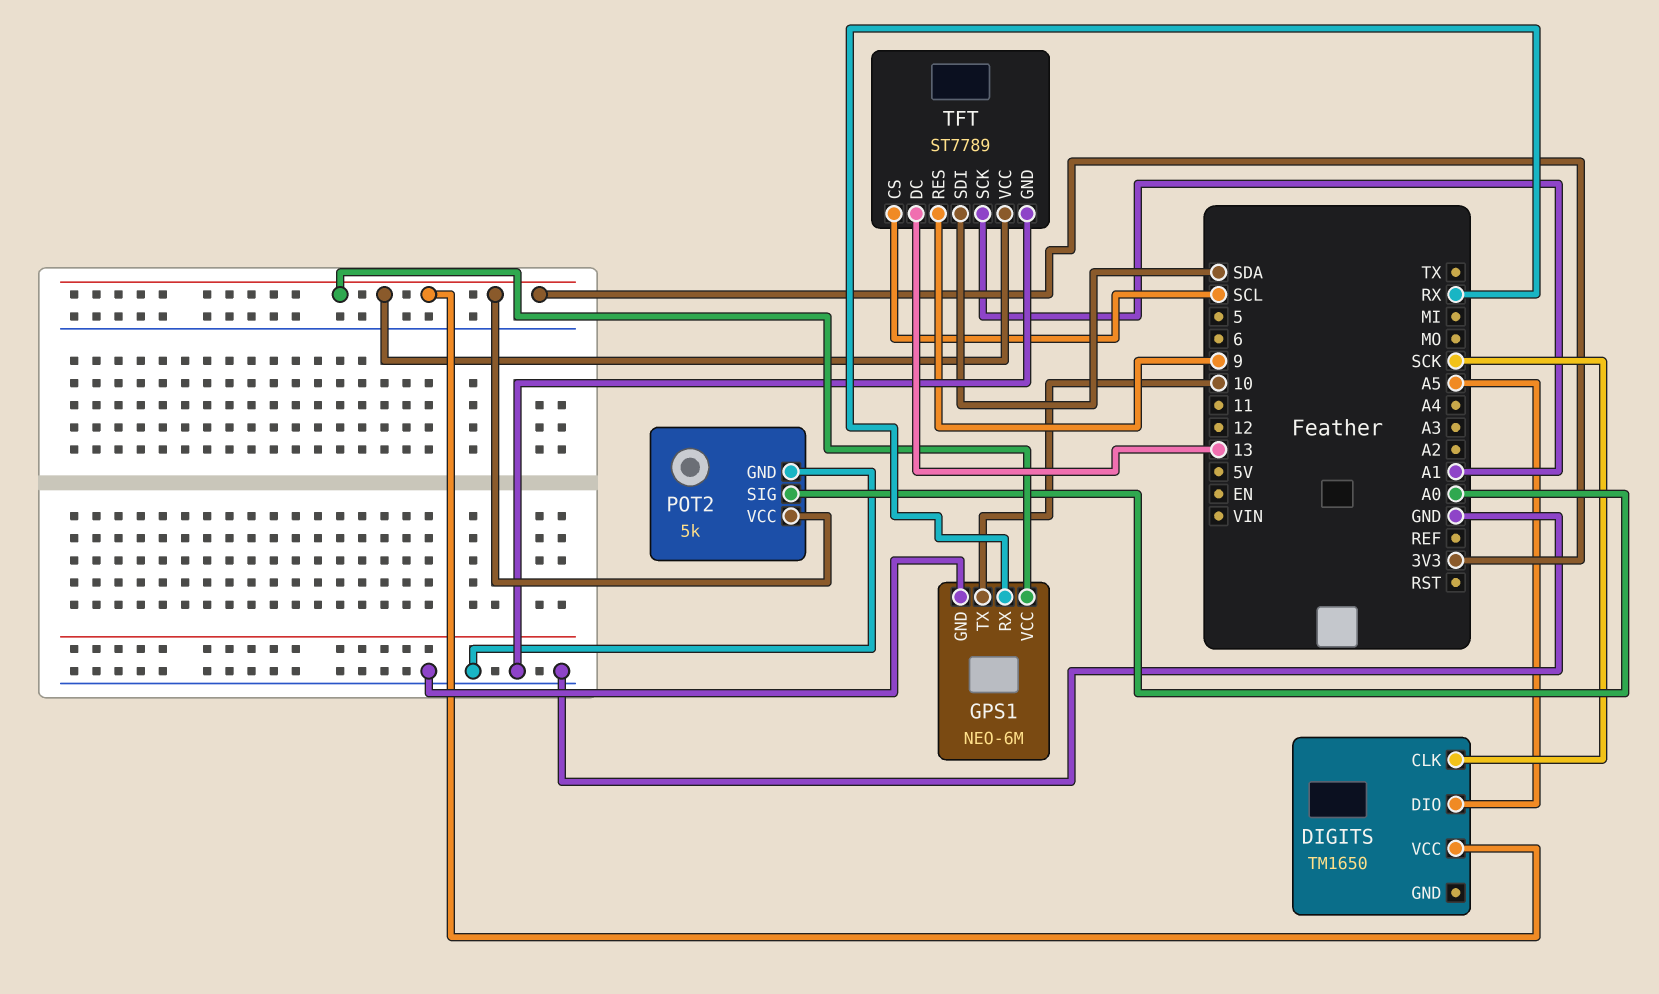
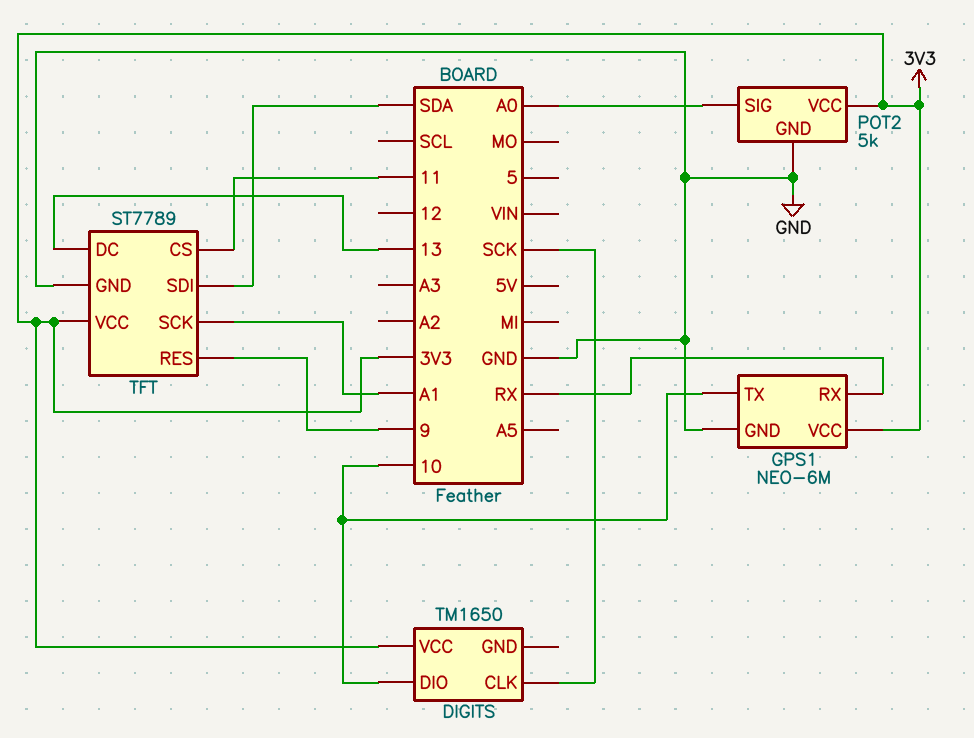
DIGITS pin DIO: A5 -> 10
TFT pin CS: SCL -> 11

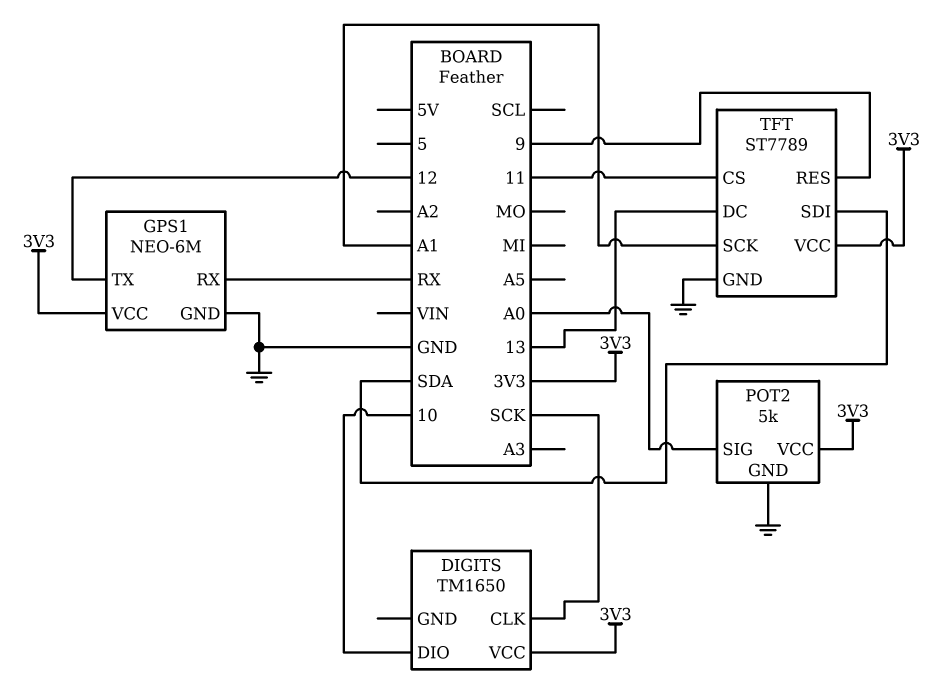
GPS1 pin TX: 10 -> 12

